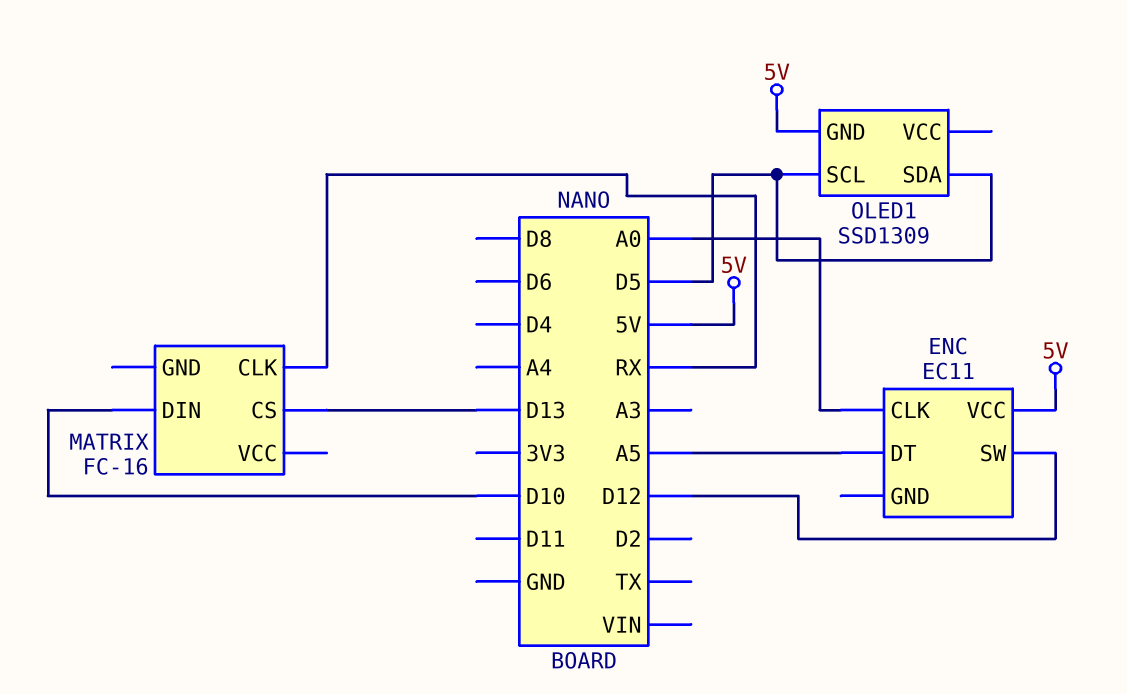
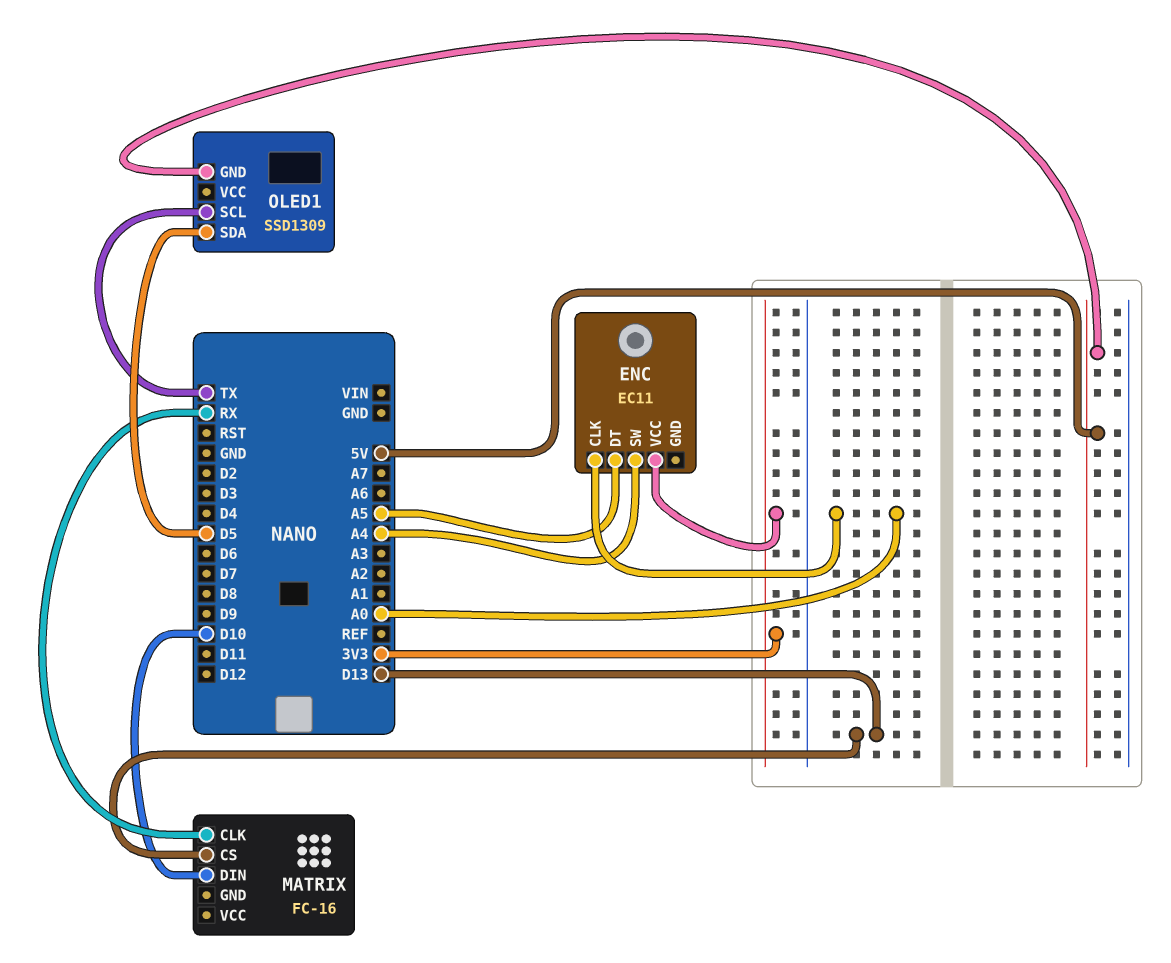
ENC pin SW: D12 -> A4
ENC pin VCC: 5V -> 3V3
OLED1 pin SCL: D5 -> TX

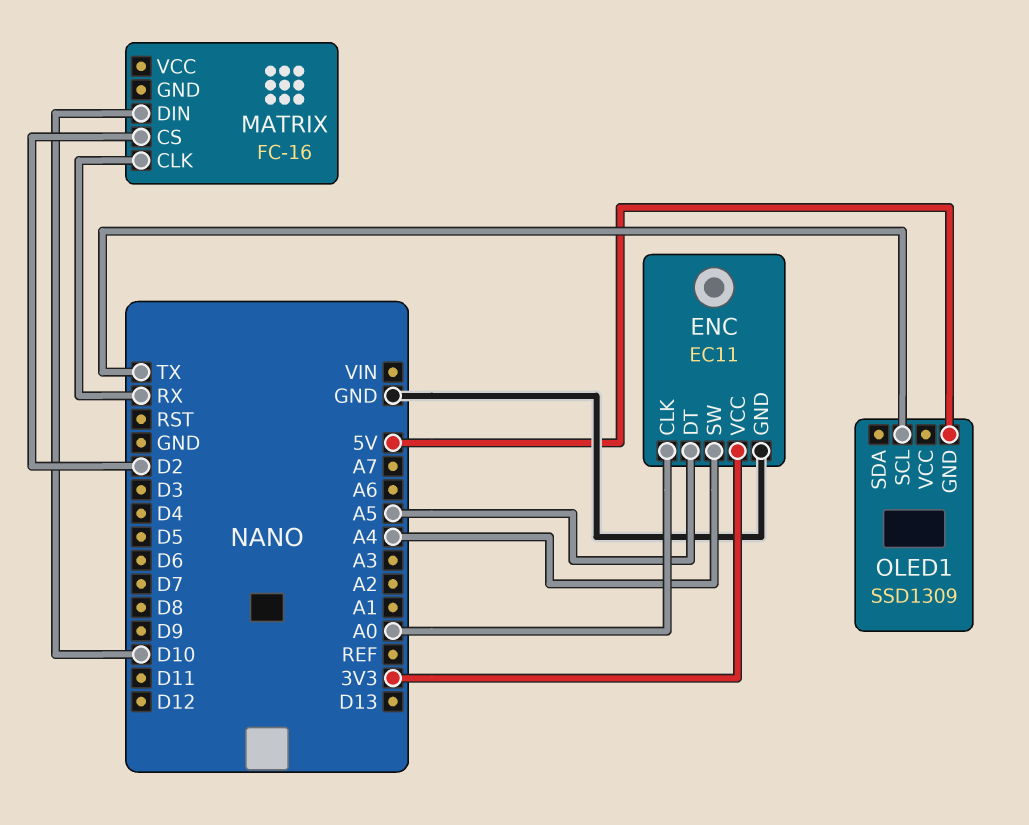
ENC pin GND: none -> GND
MATRIX pin CS: D13 -> D2
OLED1 pin SDA: D5 -> none

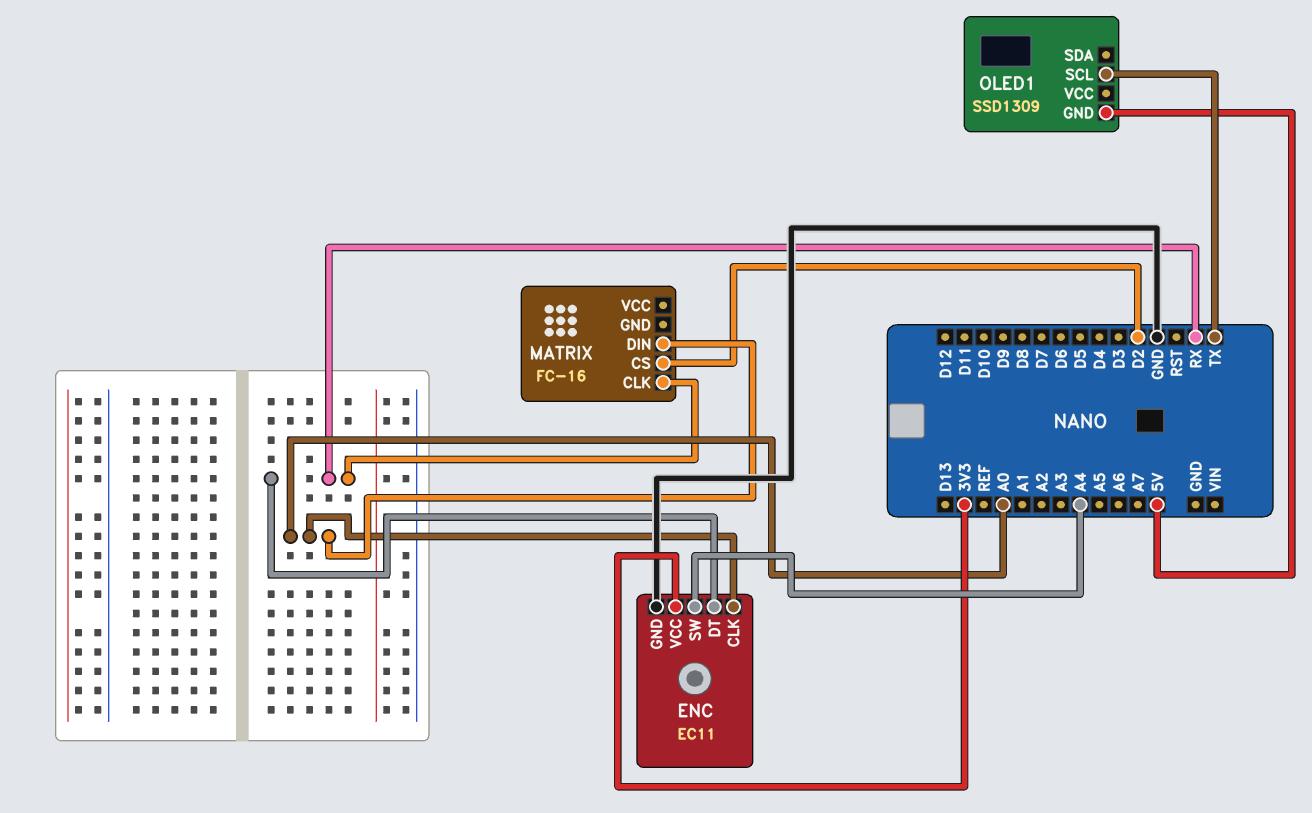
ENC pin DT: A5 -> RX
MATRIX pin DIN: D10 -> A0

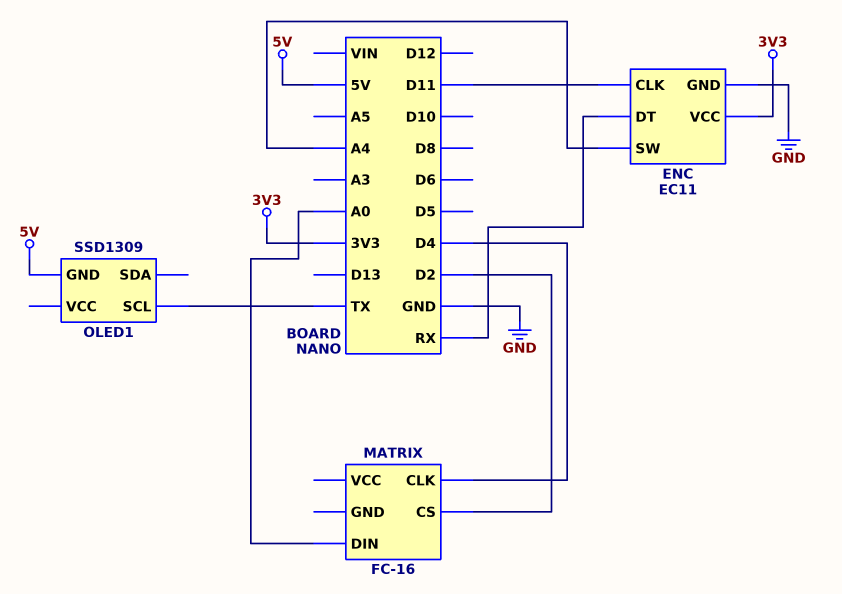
ENC pin CLK: A0 -> D11
MATRIX pin CLK: RX -> D4

